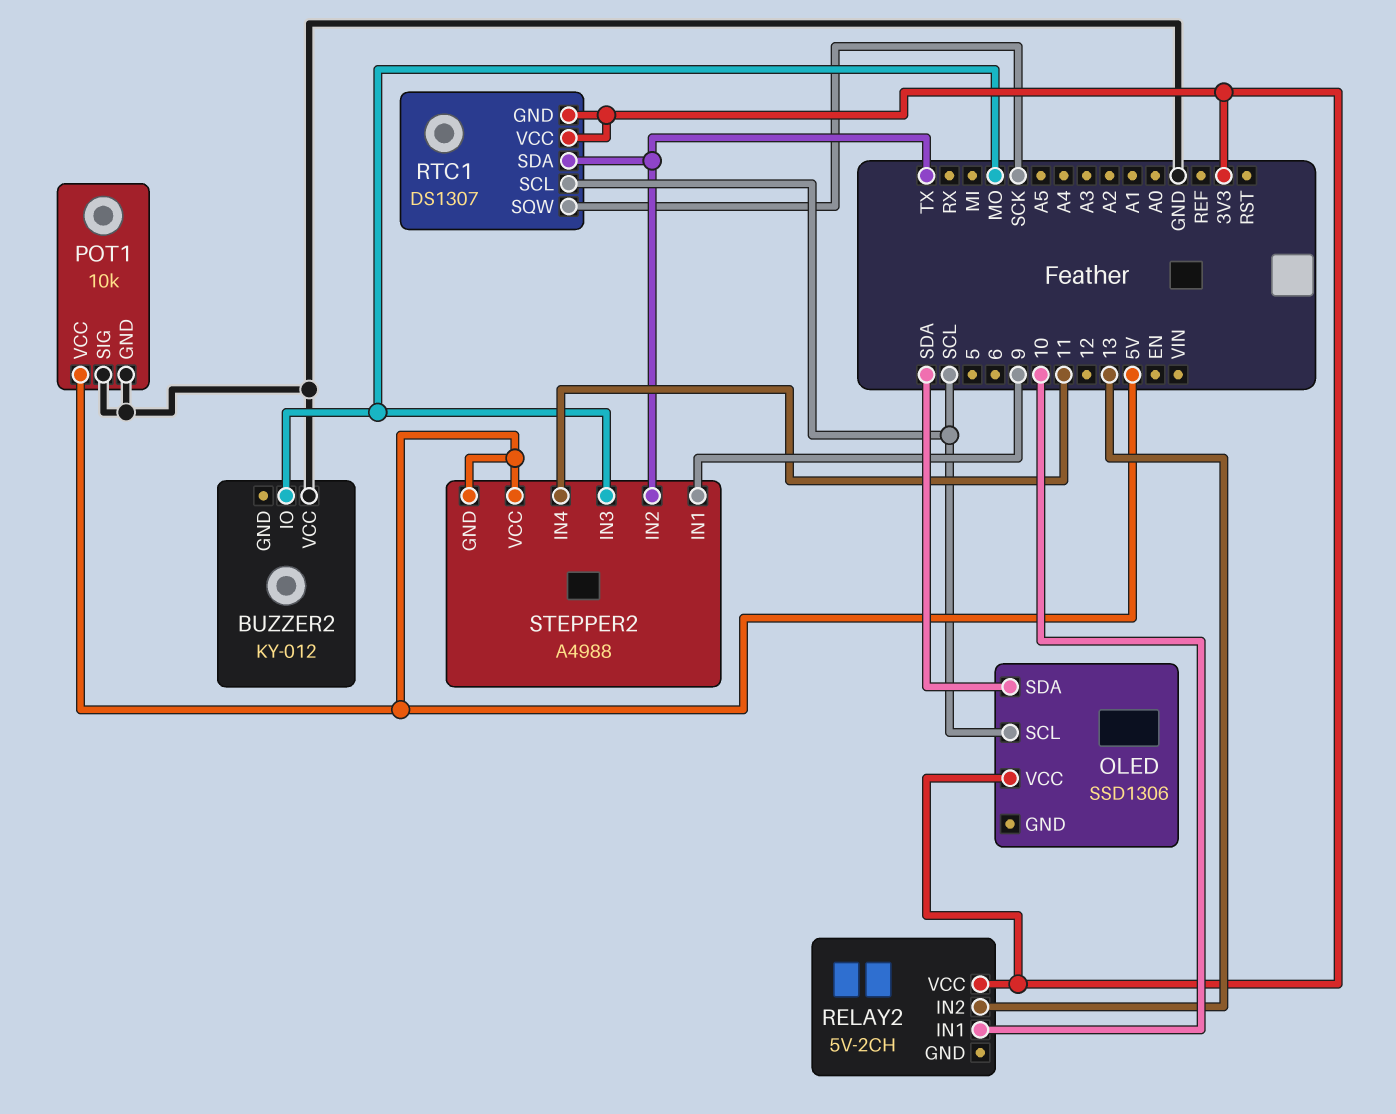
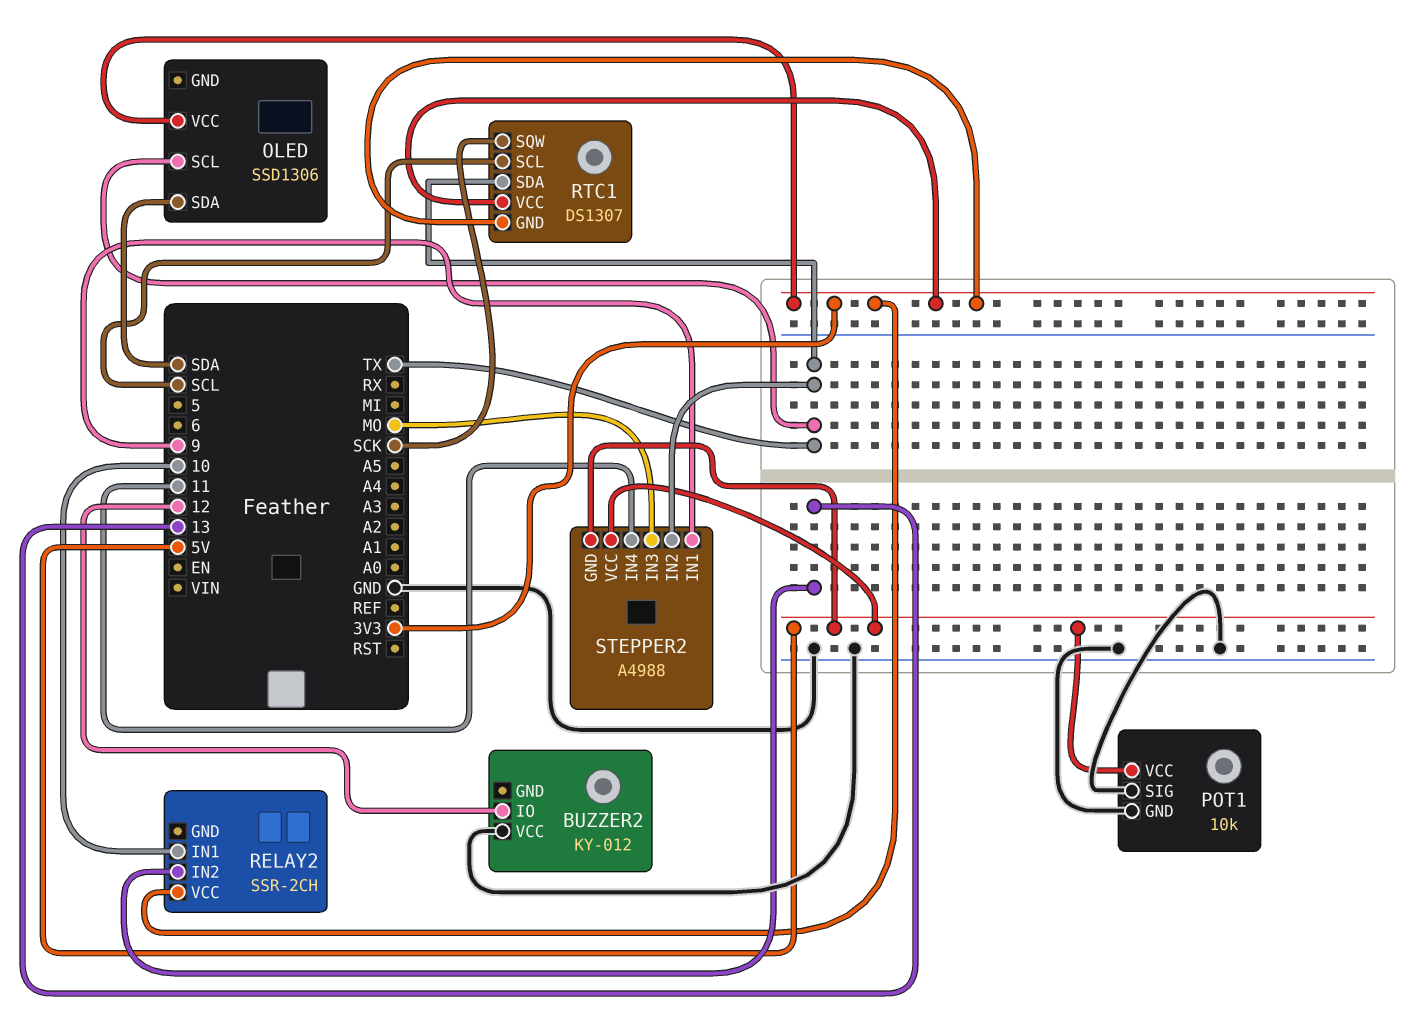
BUZZER2 pin IO: MO -> 12
OLED pin SCL: SCL -> TX
RELAY2: 5V-2CH -> SSR-2CH

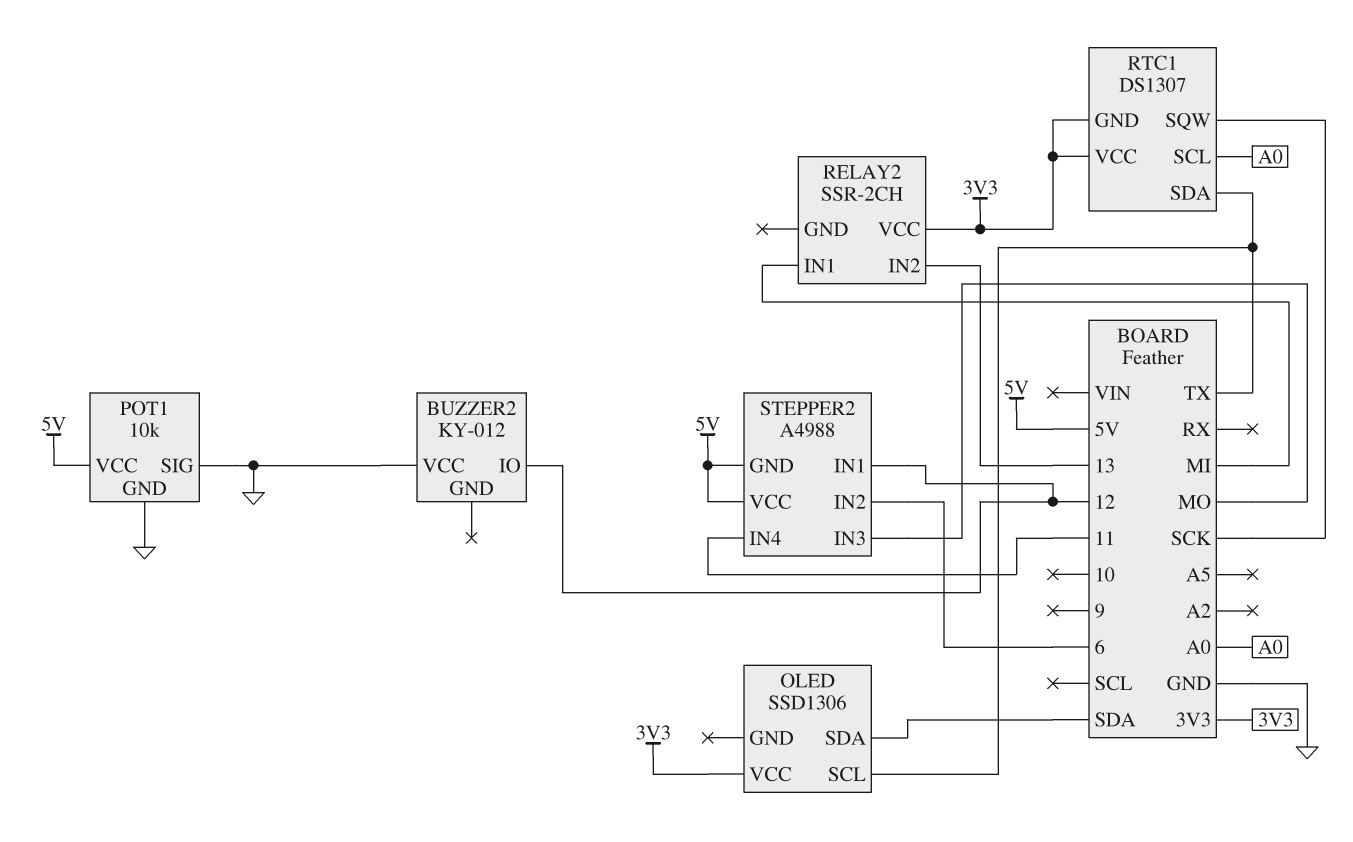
RELAY2 pin IN1: 10 -> MI
RTC1 pin SCL: SCL -> A0
STEPPER2 pin IN1: 9 -> 12
STEPPER2 pin IN2: TX -> 6

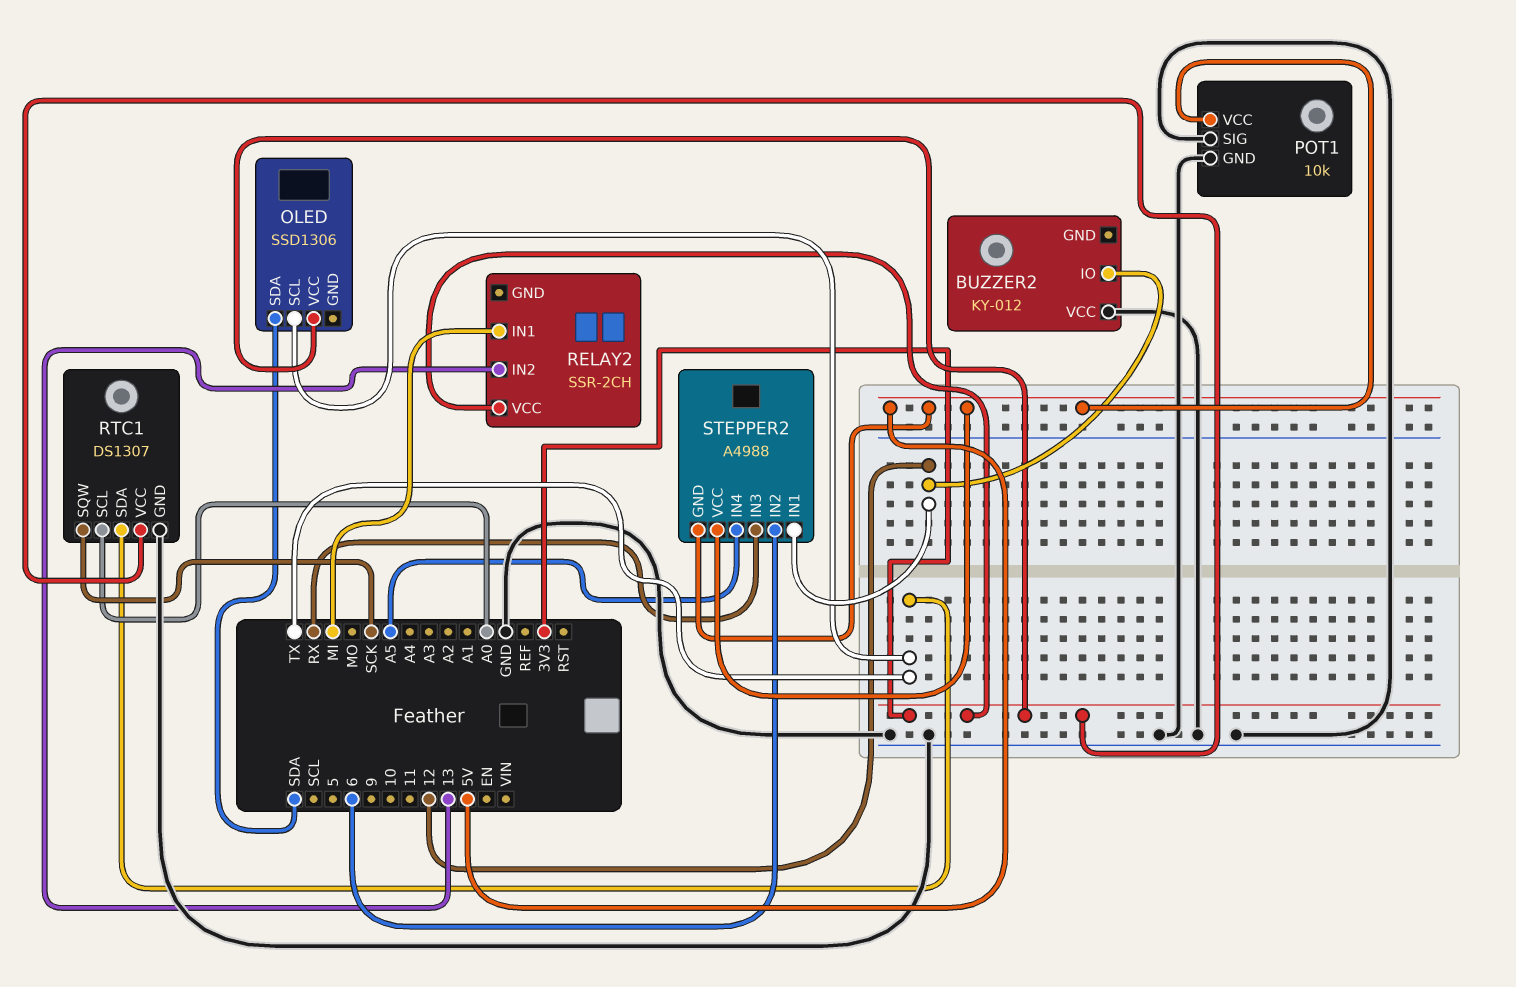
RTC1 pin GND: 3V3 -> GND
STEPPER2 pin IN3: MO -> RX
STEPPER2 pin IN4: 11 -> A5

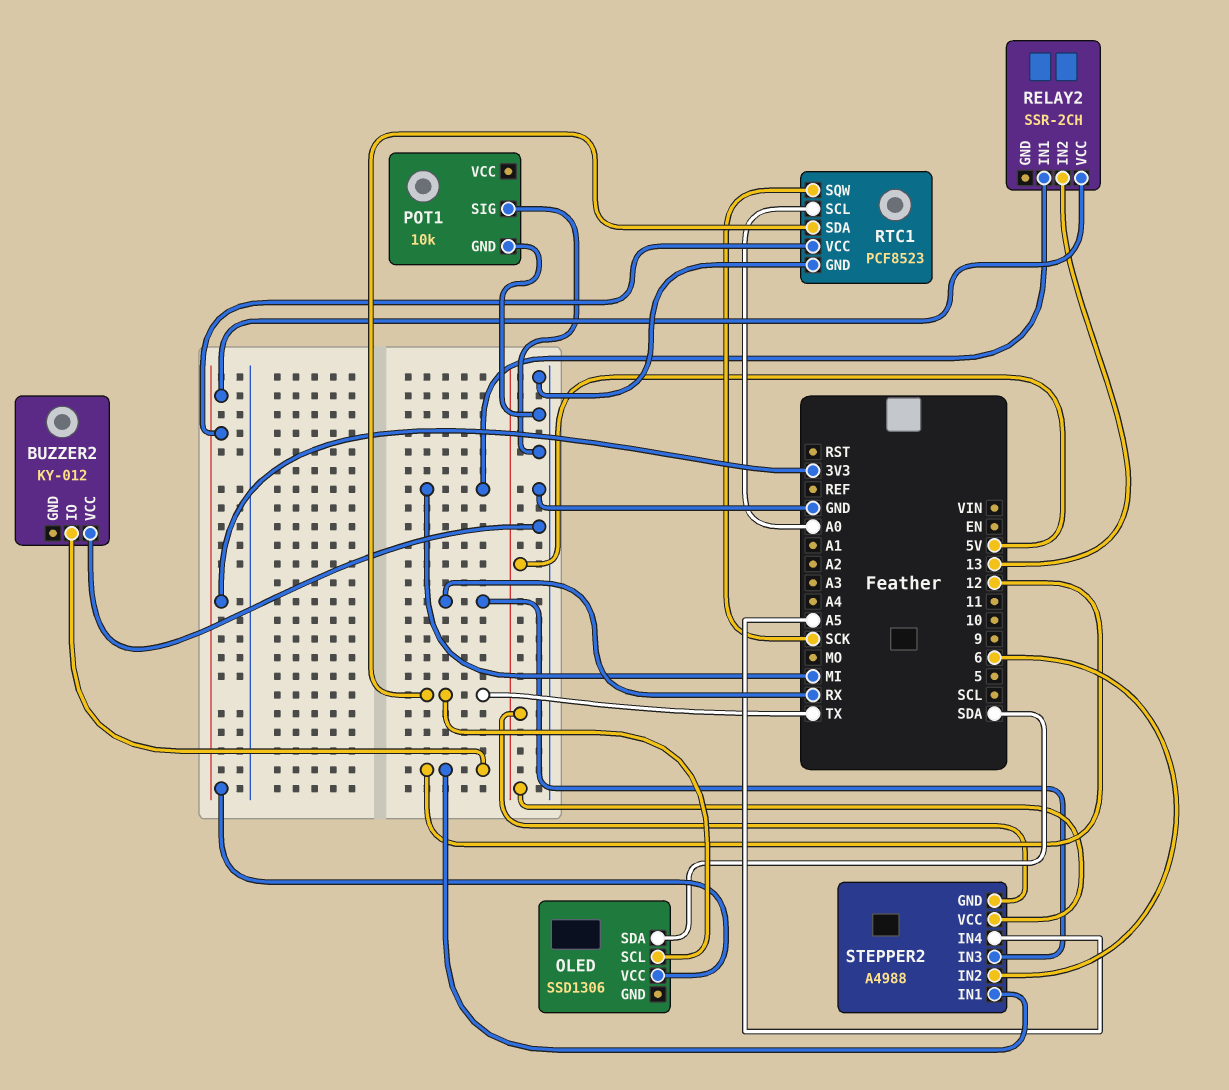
POT1 pin VCC: 5V -> none
RTC1: DS1307 -> PCF8523

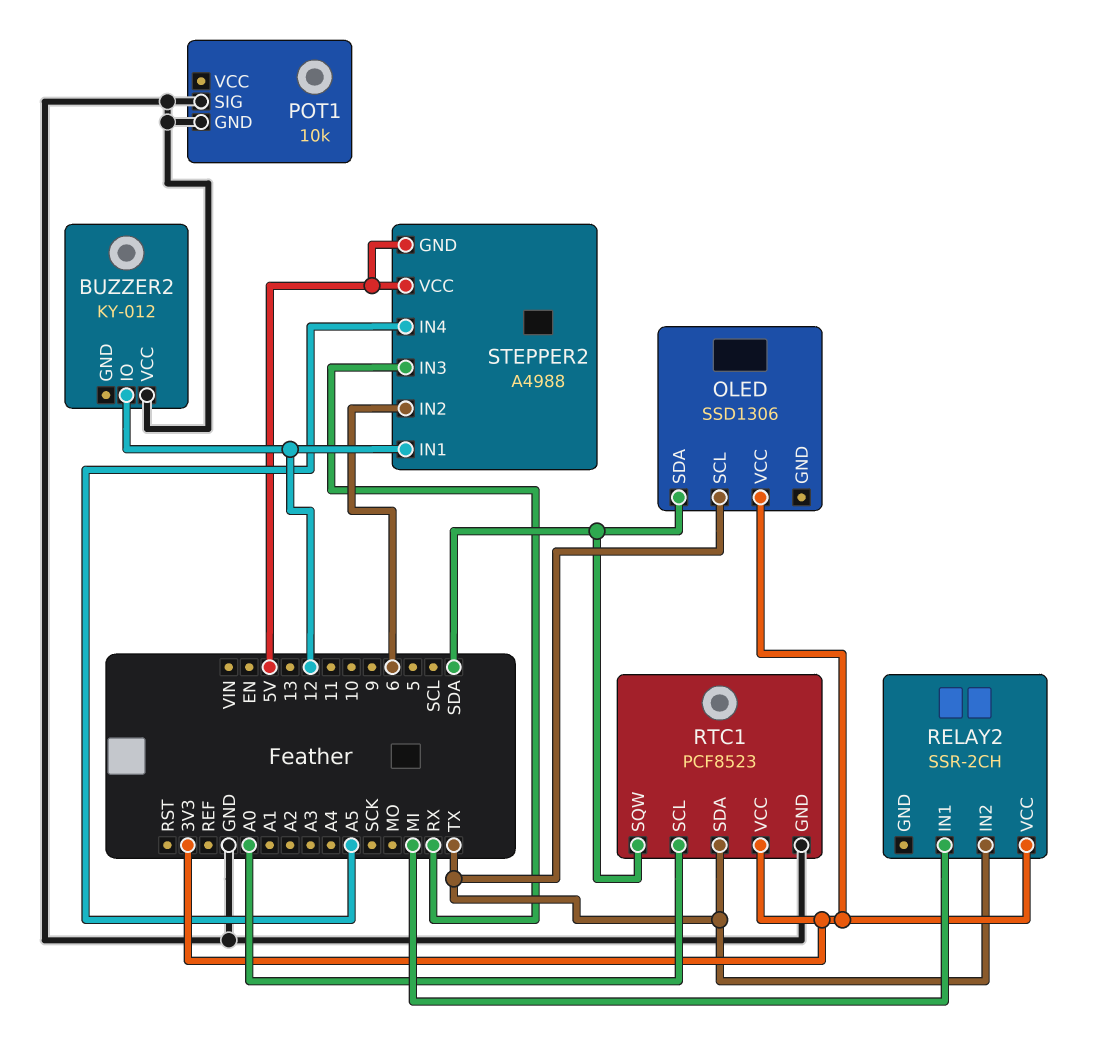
RELAY2 pin IN2: 13 -> TX
RTC1 pin SQW: SCK -> SDA

